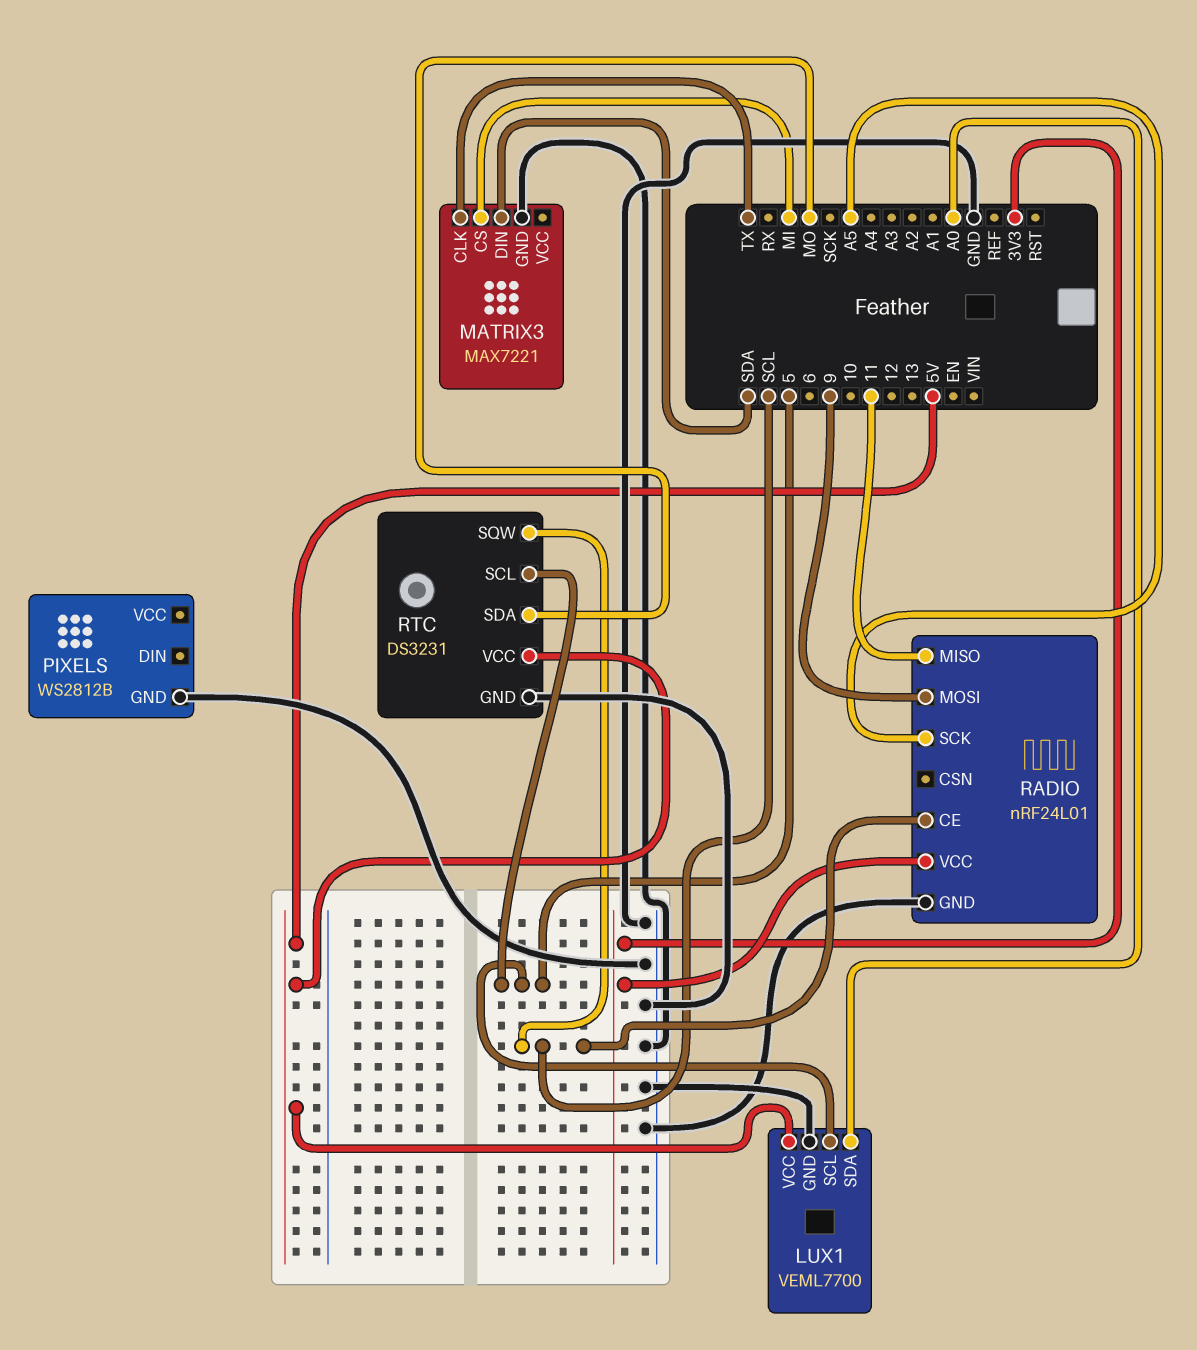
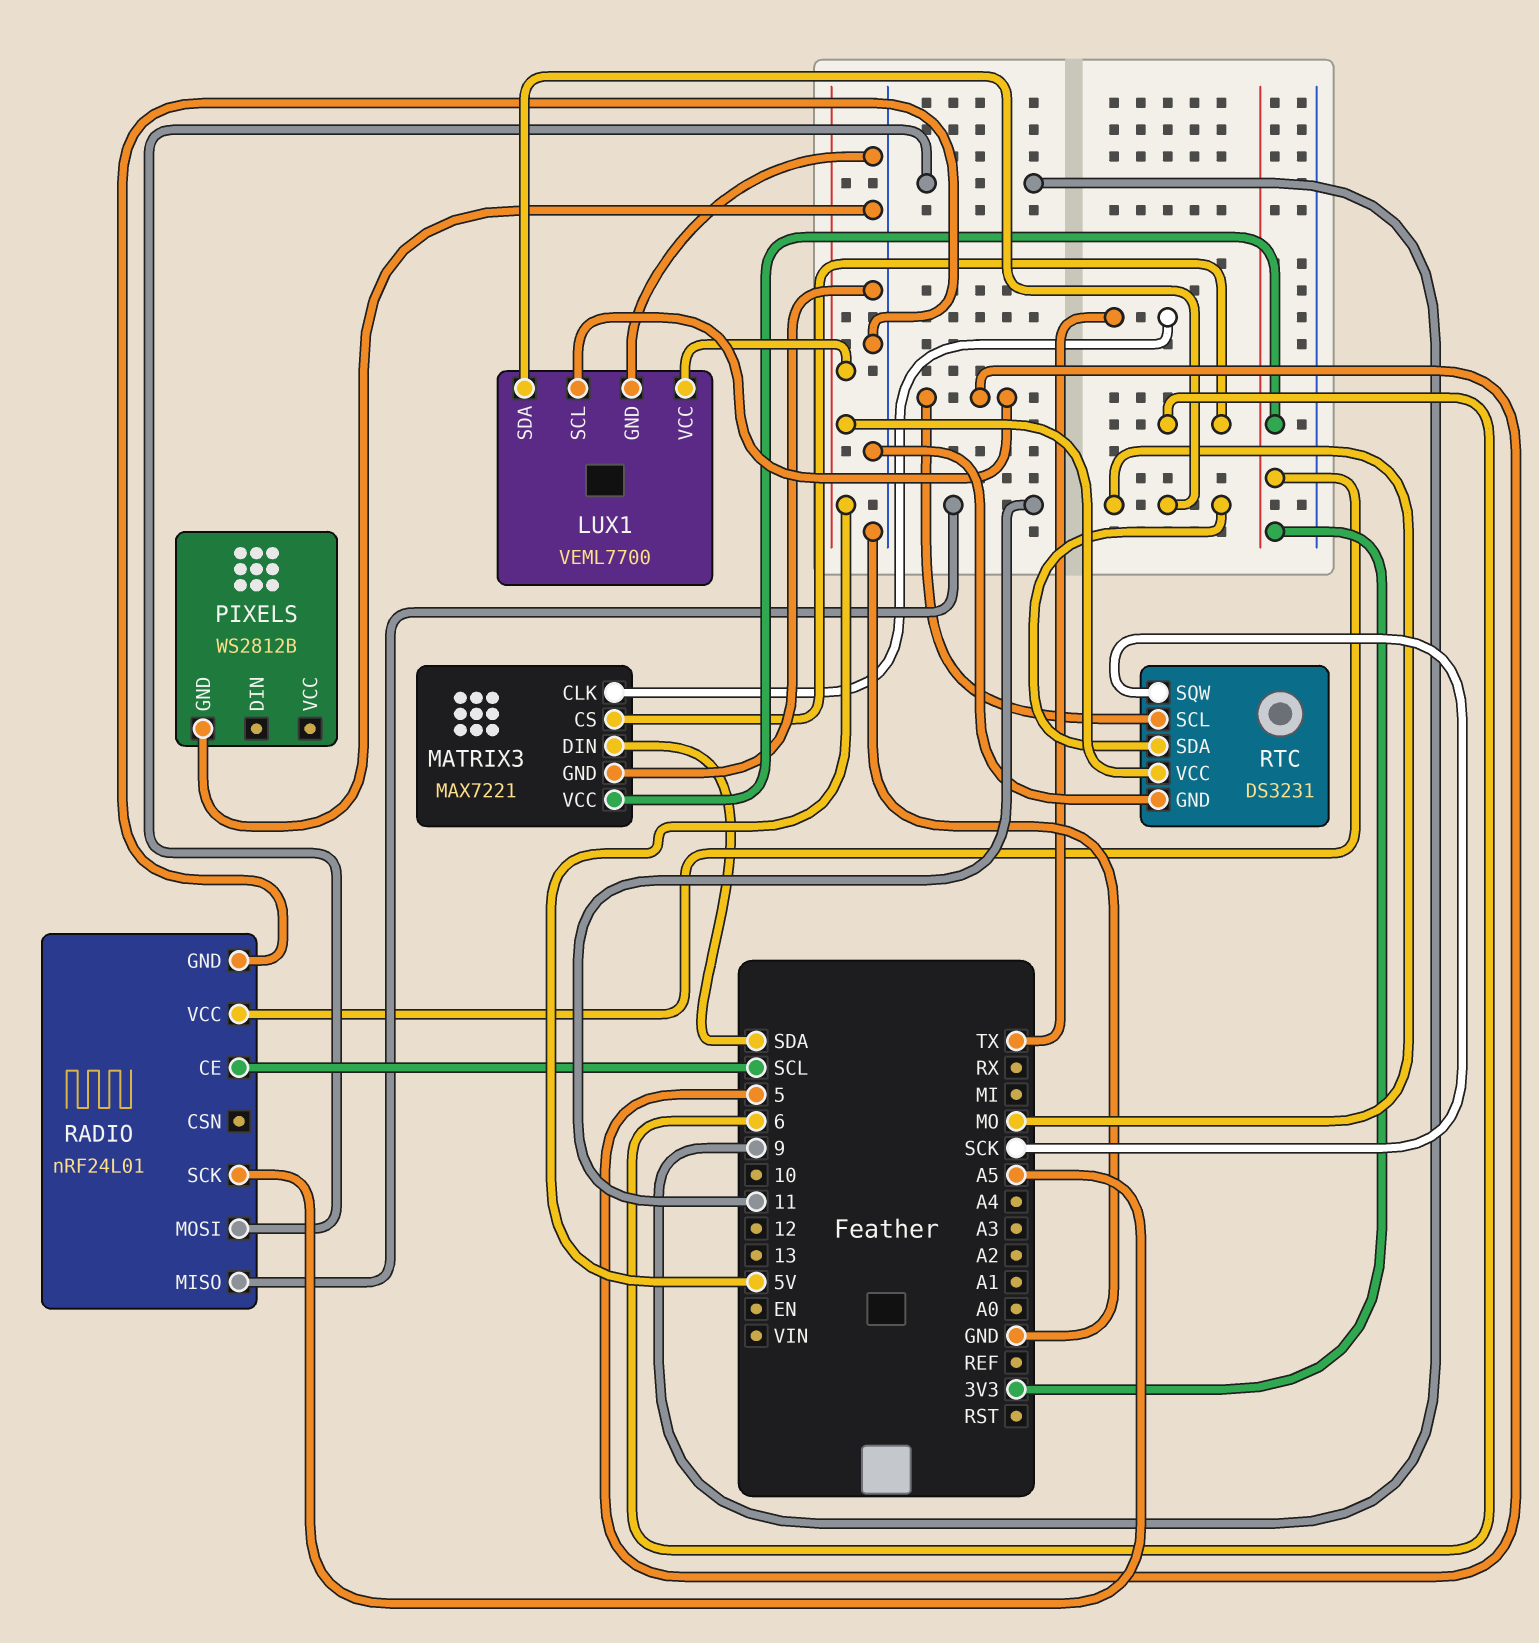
LUX1 pin SDA: A0 -> MO
MATRIX3 pin CS: MI -> 6
MATRIX3 pin VCC: none -> 3V3
RTC pin SQW: SCL -> SCK

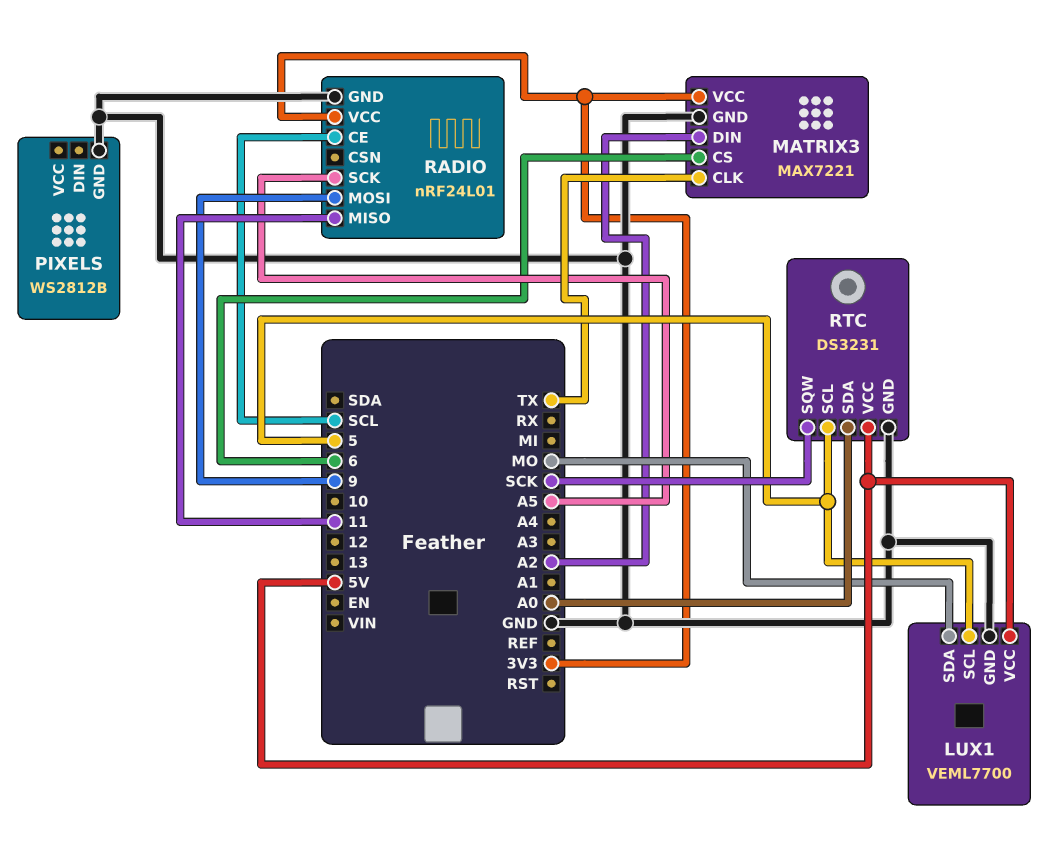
MATRIX3 pin DIN: SDA -> A2
RTC pin SDA: MO -> A0

